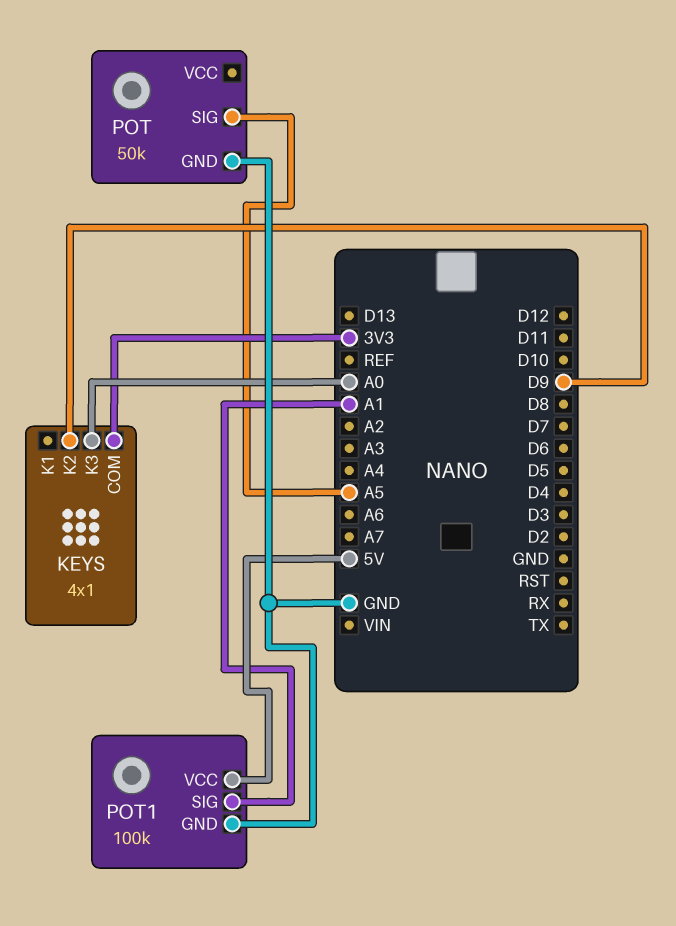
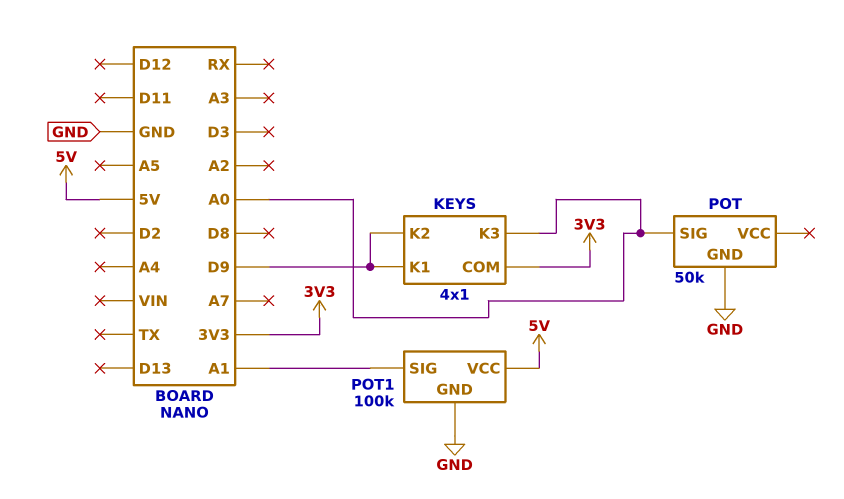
KEYS pin K1: none -> D9
POT pin SIG: A5 -> A0

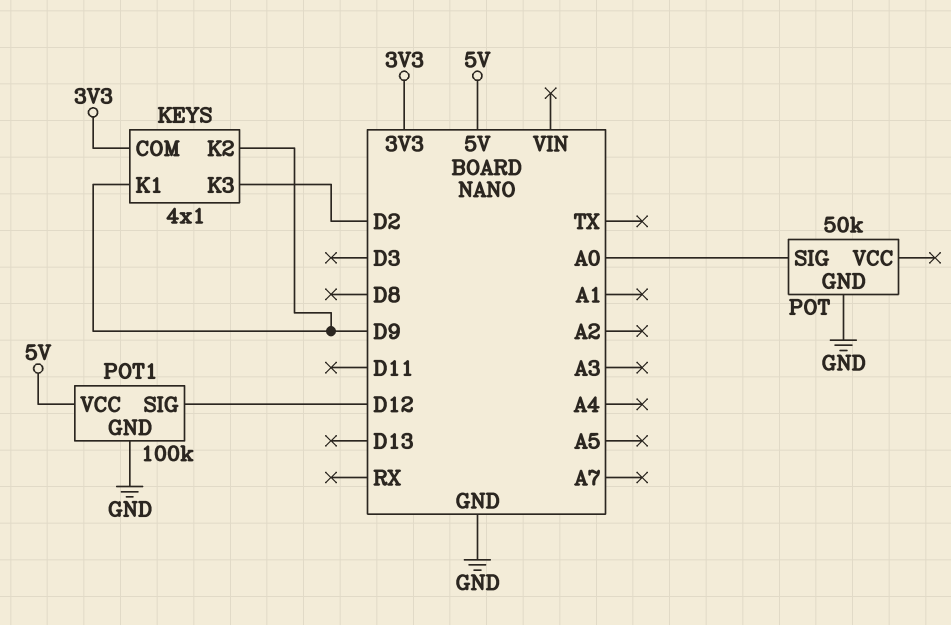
KEYS pin K3: A0 -> D2
POT1 pin SIG: A1 -> D12

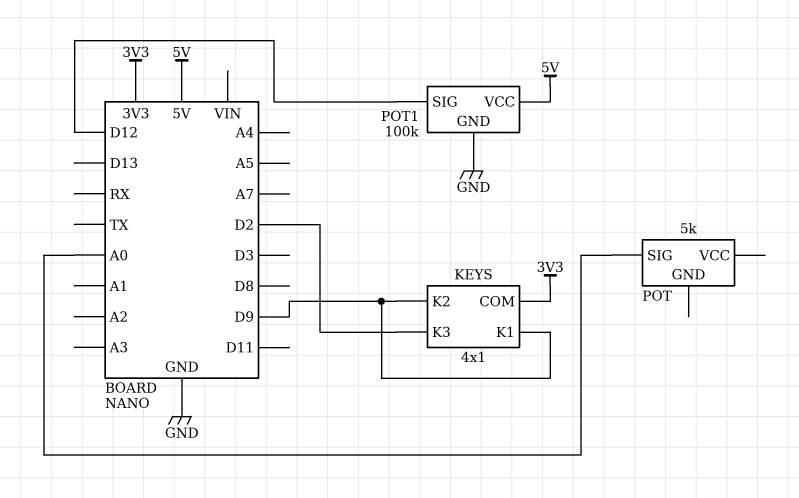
POT: 50k -> 5k
POT pin GND: GND -> none

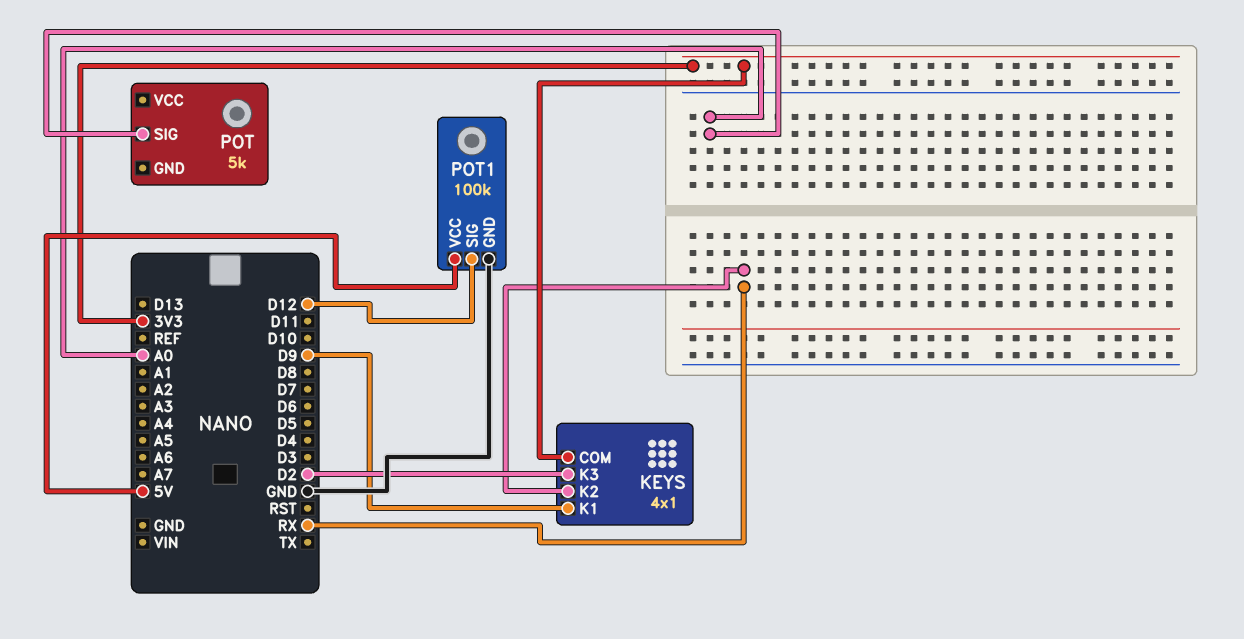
KEYS pin K2: D9 -> RX

